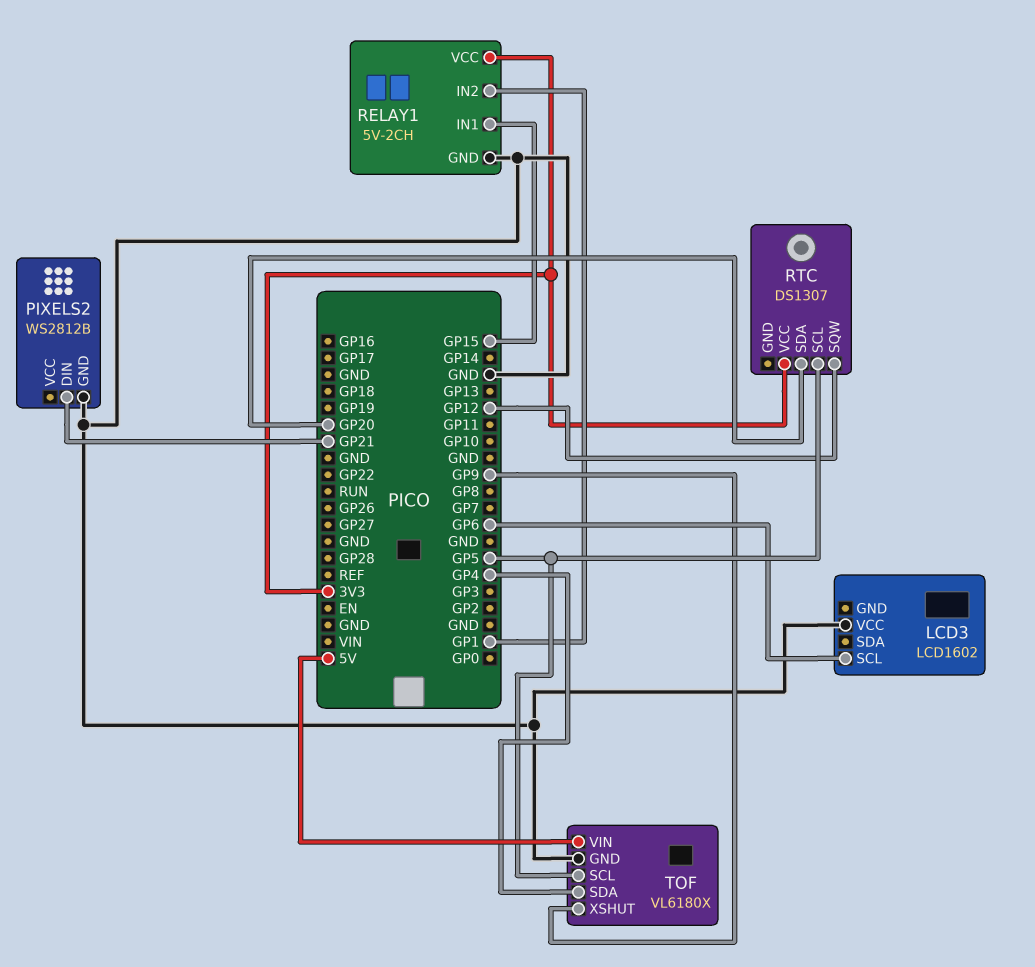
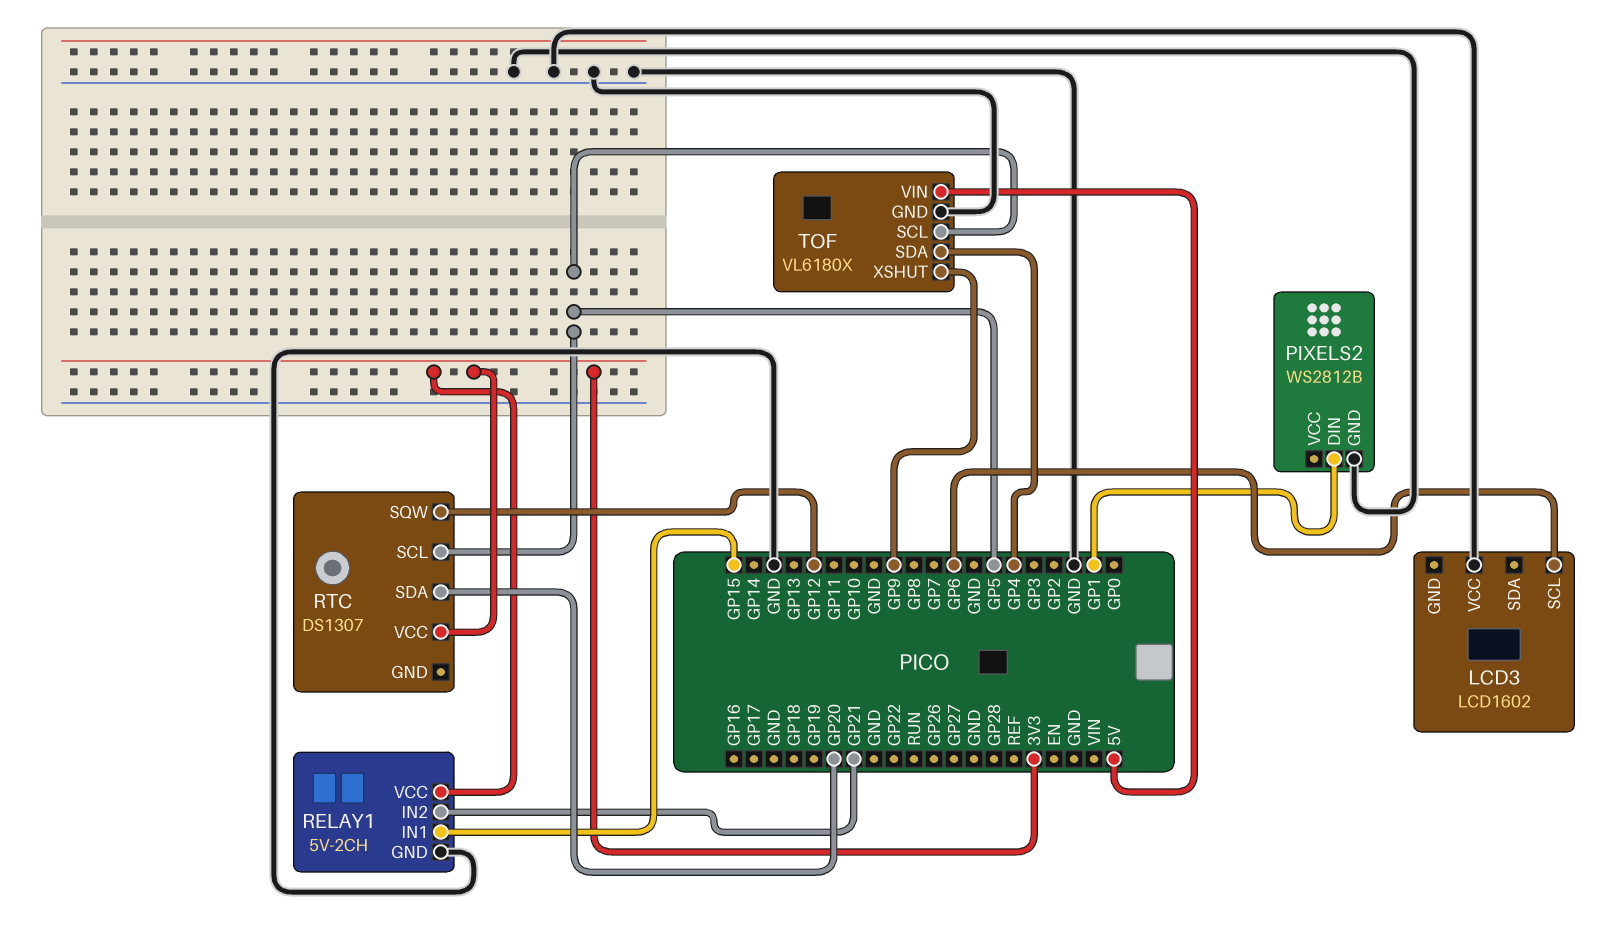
PIXELS2 pin DIN: GP21 -> GP1
RELAY1 pin IN2: GP1 -> GP21

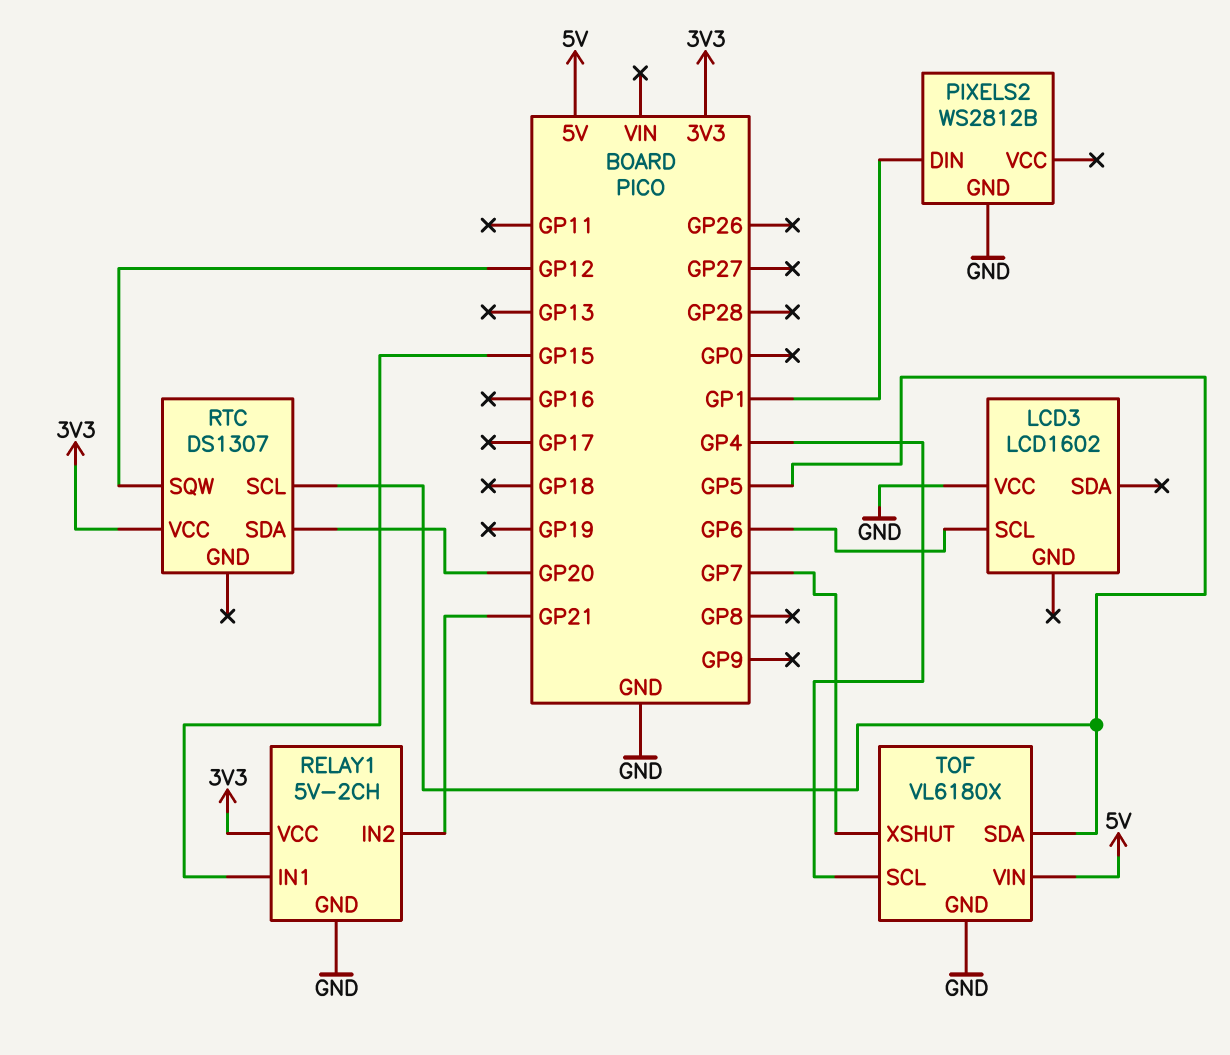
TOF pin SCL: GP5 -> GP4
TOF pin SDA: GP4 -> GP5
TOF pin XSHUT: GP9 -> GP7

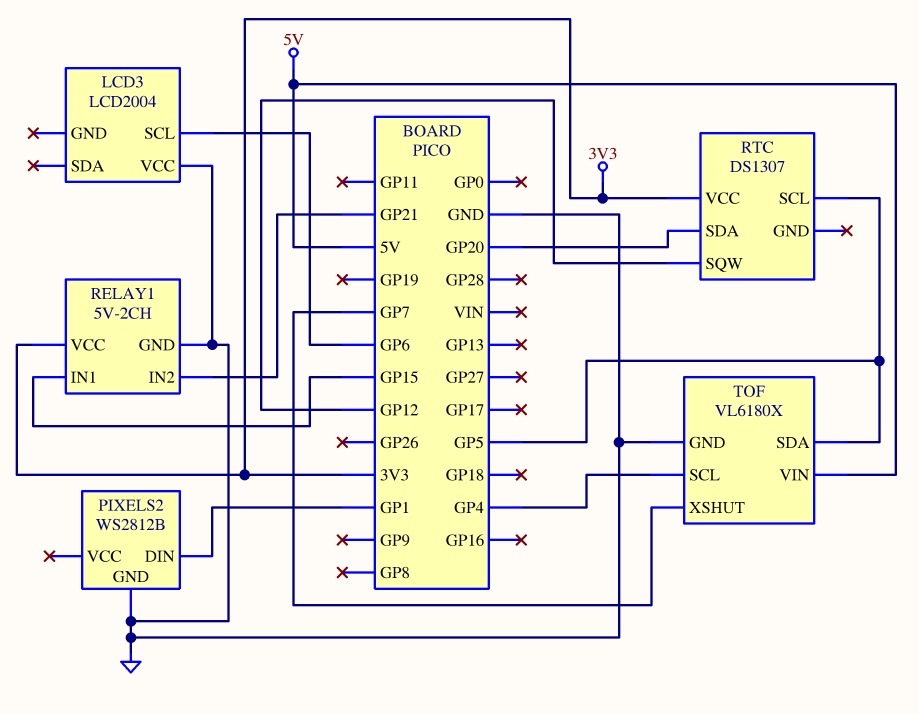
LCD3: LCD1602 -> LCD2004

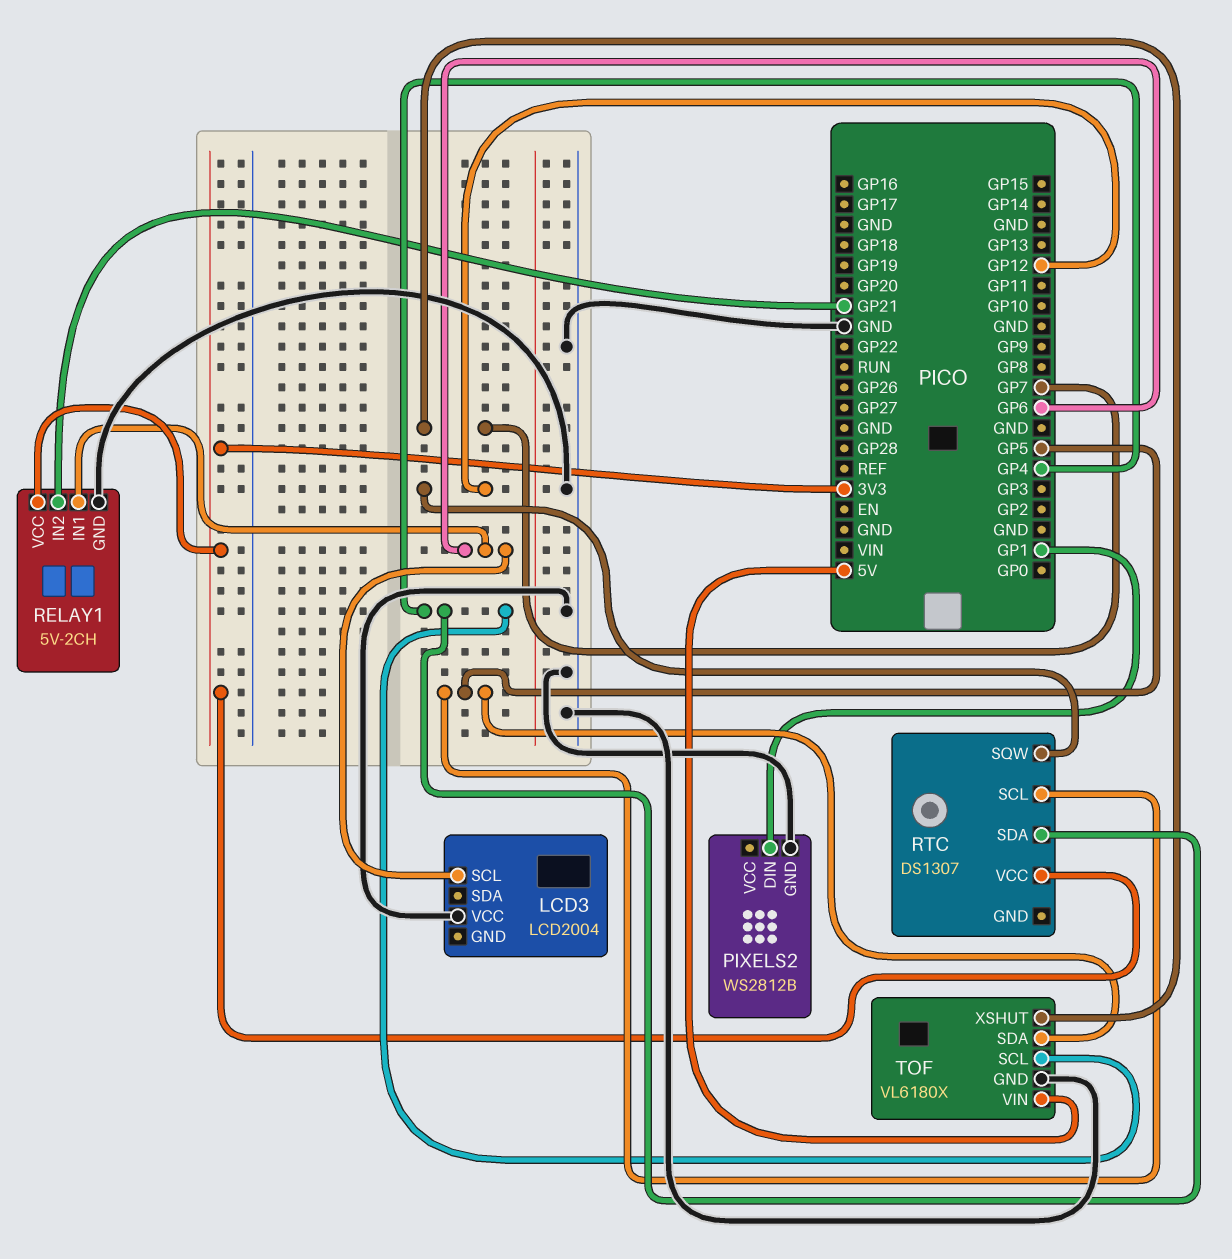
RELAY1 pin IN1: GP15 -> GP6
RTC pin SDA: GP20 -> GP4

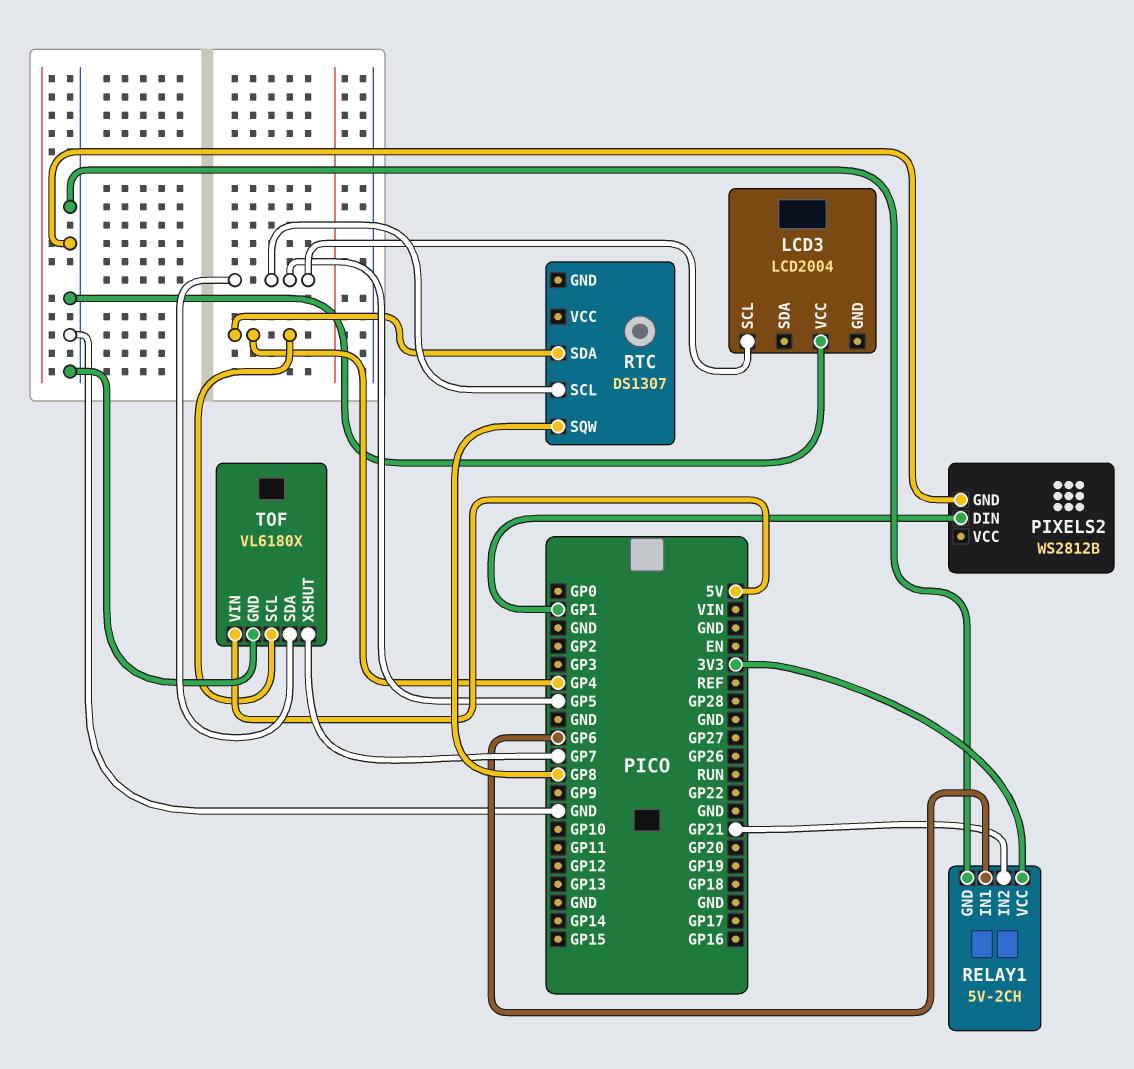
LCD3 pin SCL: GP6 -> GP5
RTC pin SQW: GP12 -> GP8
RTC pin VCC: 3V3 -> none

